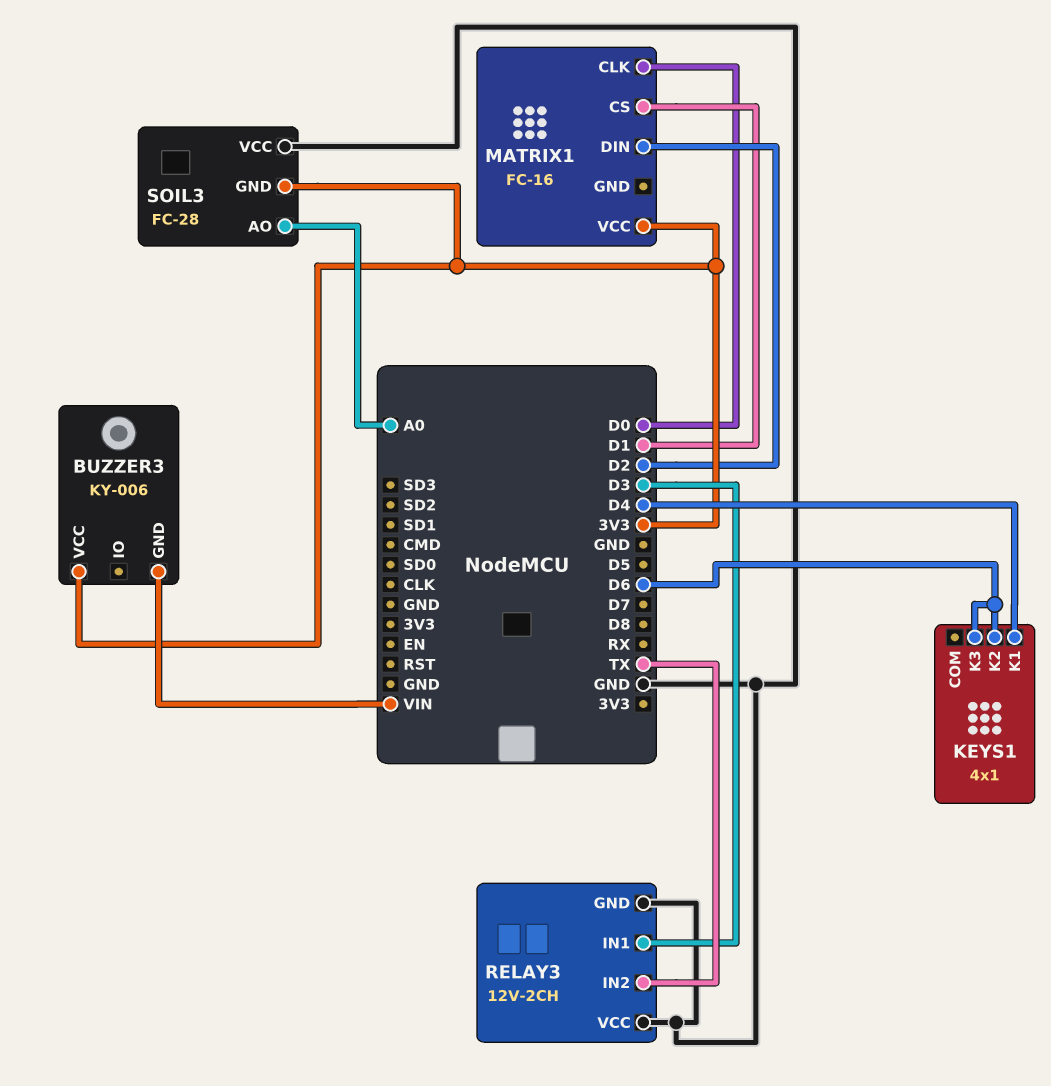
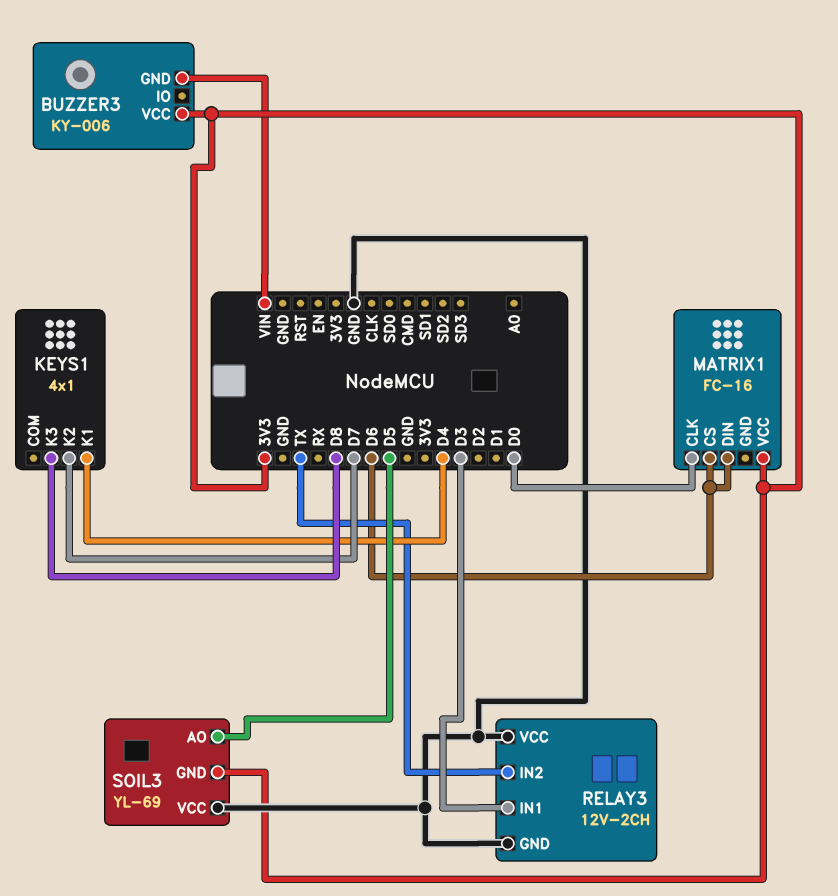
KEYS1 pin K2: D6 -> D7
KEYS1 pin K3: D6 -> D8
MATRIX1 pin CS: D1 -> D6
MATRIX1 pin DIN: D2 -> D6
SOIL3: FC-28 -> YL-69
SOIL3 pin AO: A0 -> D5

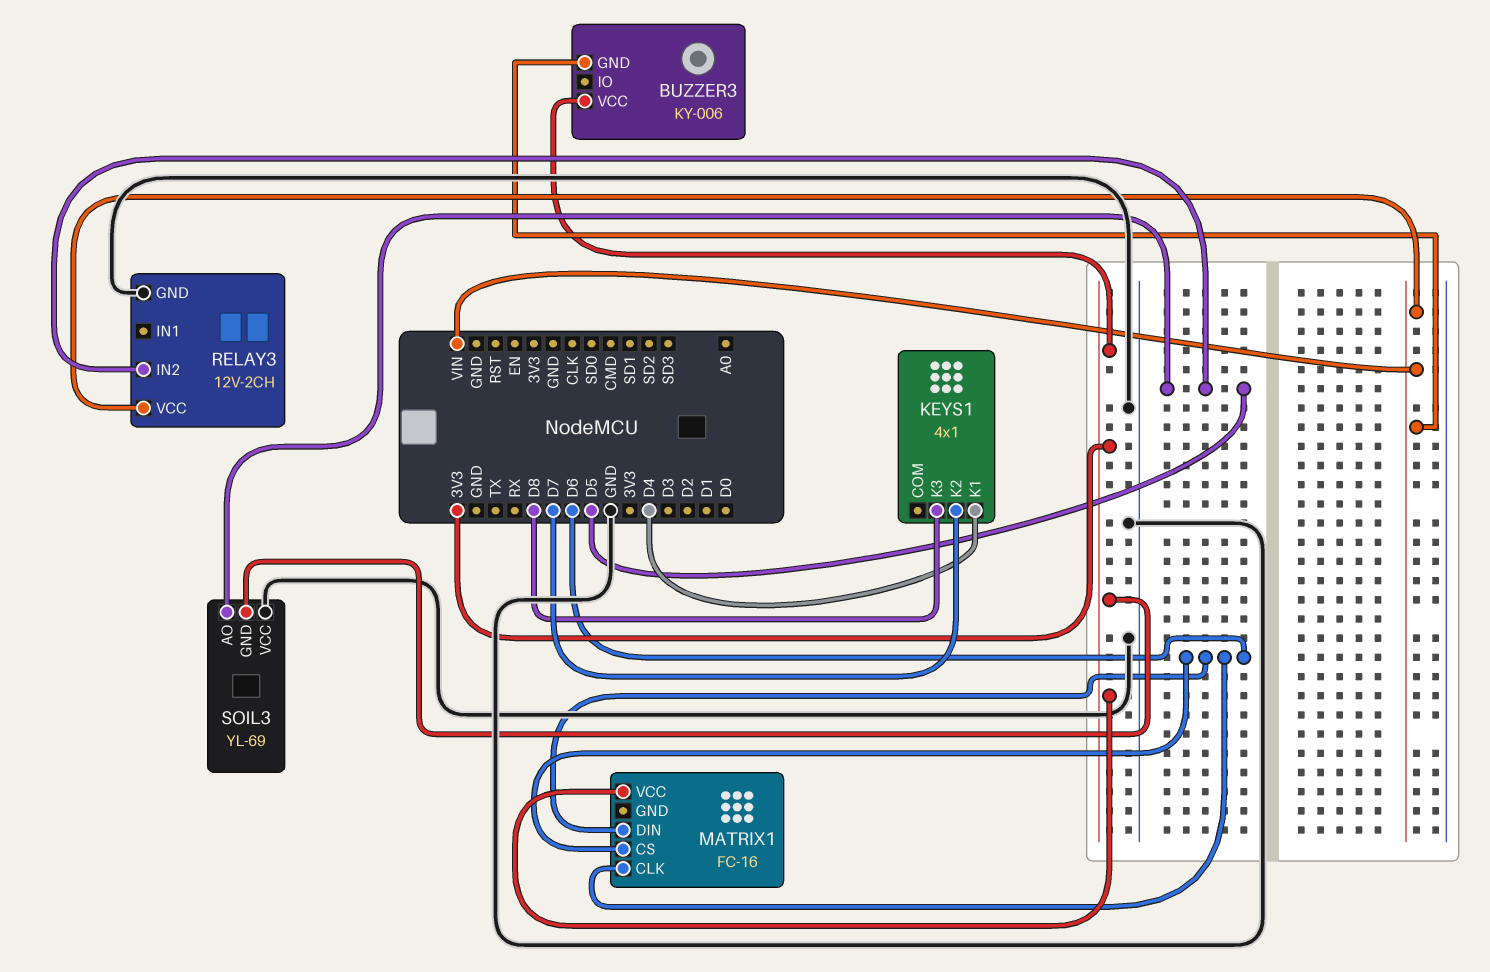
MATRIX1 pin CLK: D0 -> D6
RELAY3 pin IN1: D3 -> none
RELAY3 pin IN2: TX -> D5
RELAY3 pin VCC: GND -> VIN

